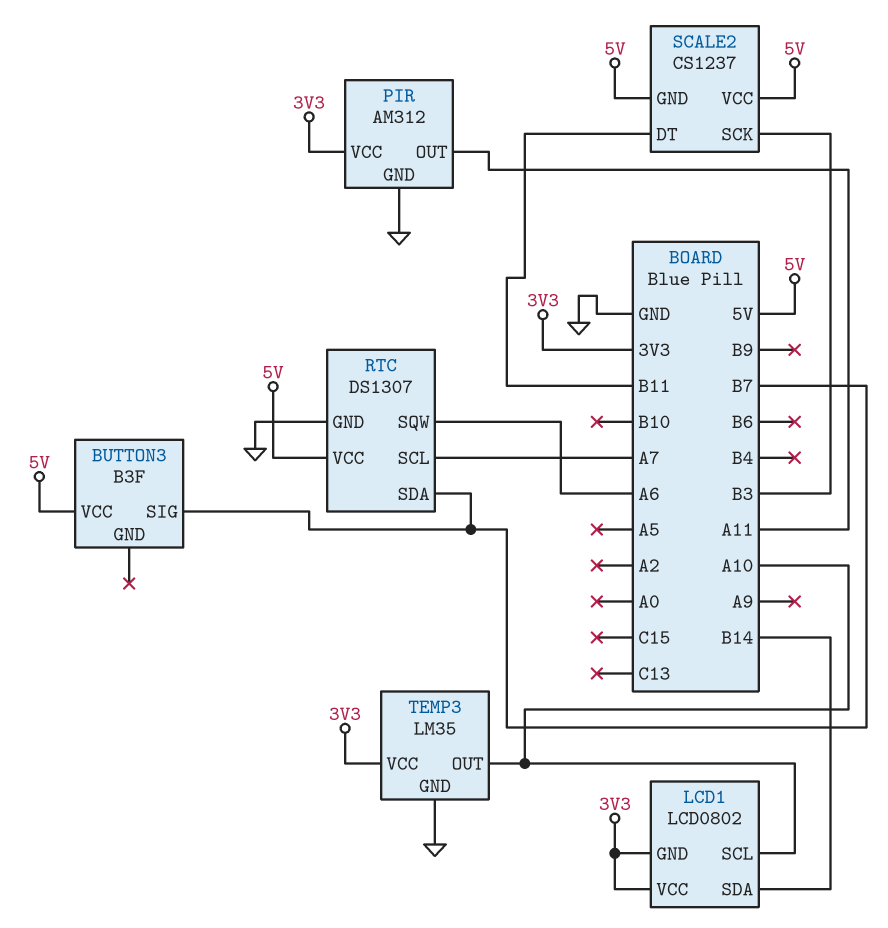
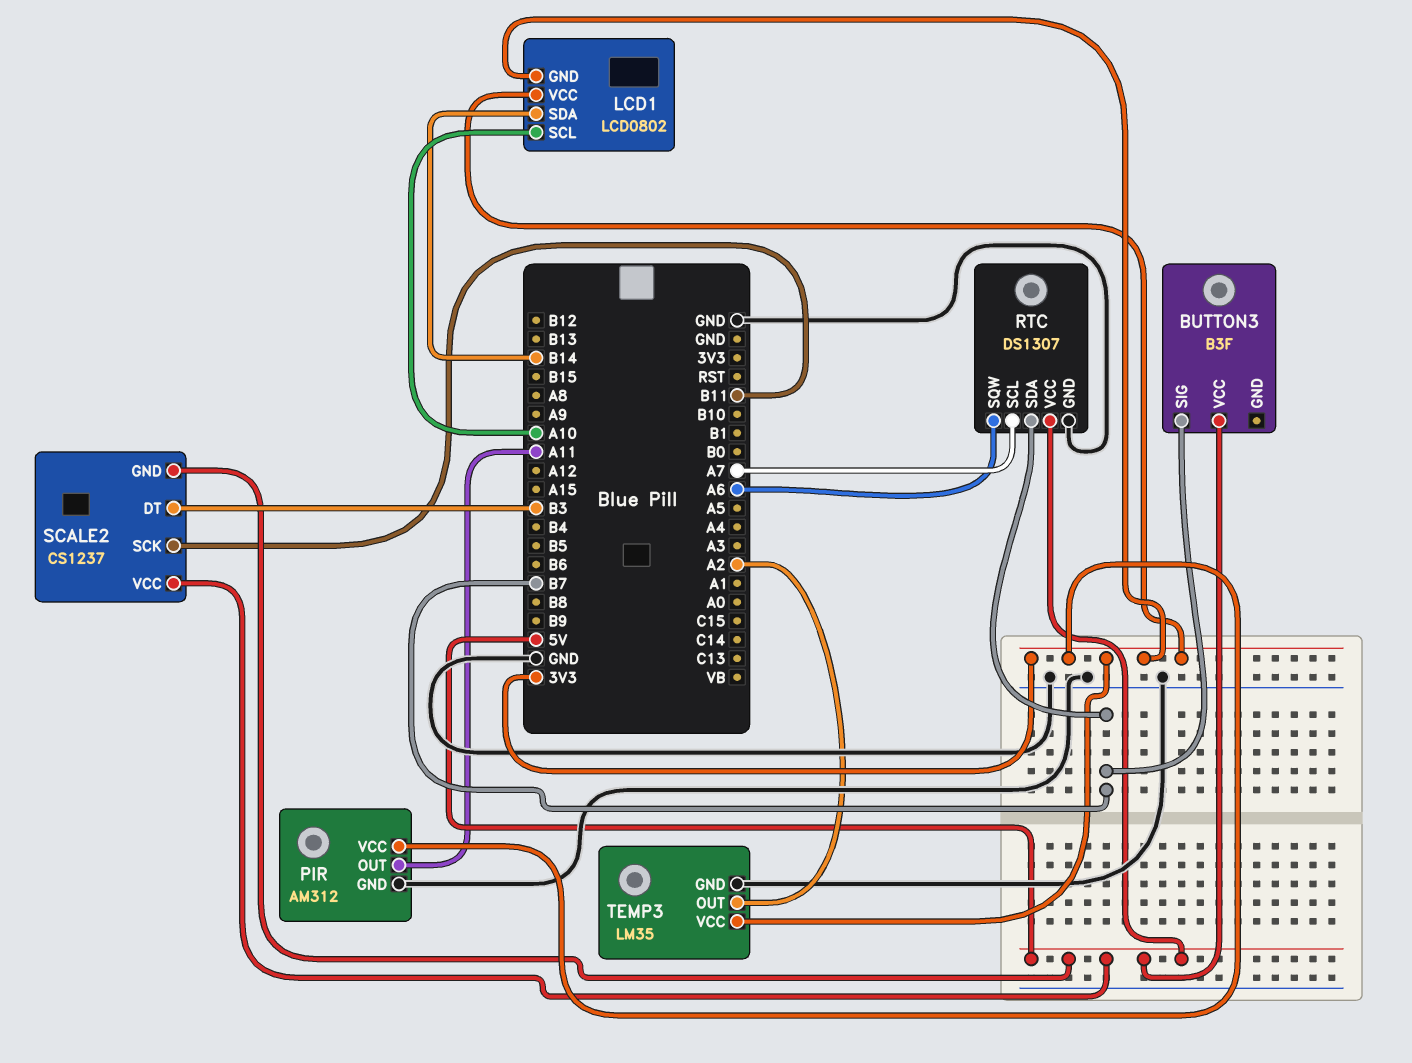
SCALE2 pin DT: B11 -> B3
SCALE2 pin SCK: B3 -> B11
TEMP3 pin OUT: A10 -> A2

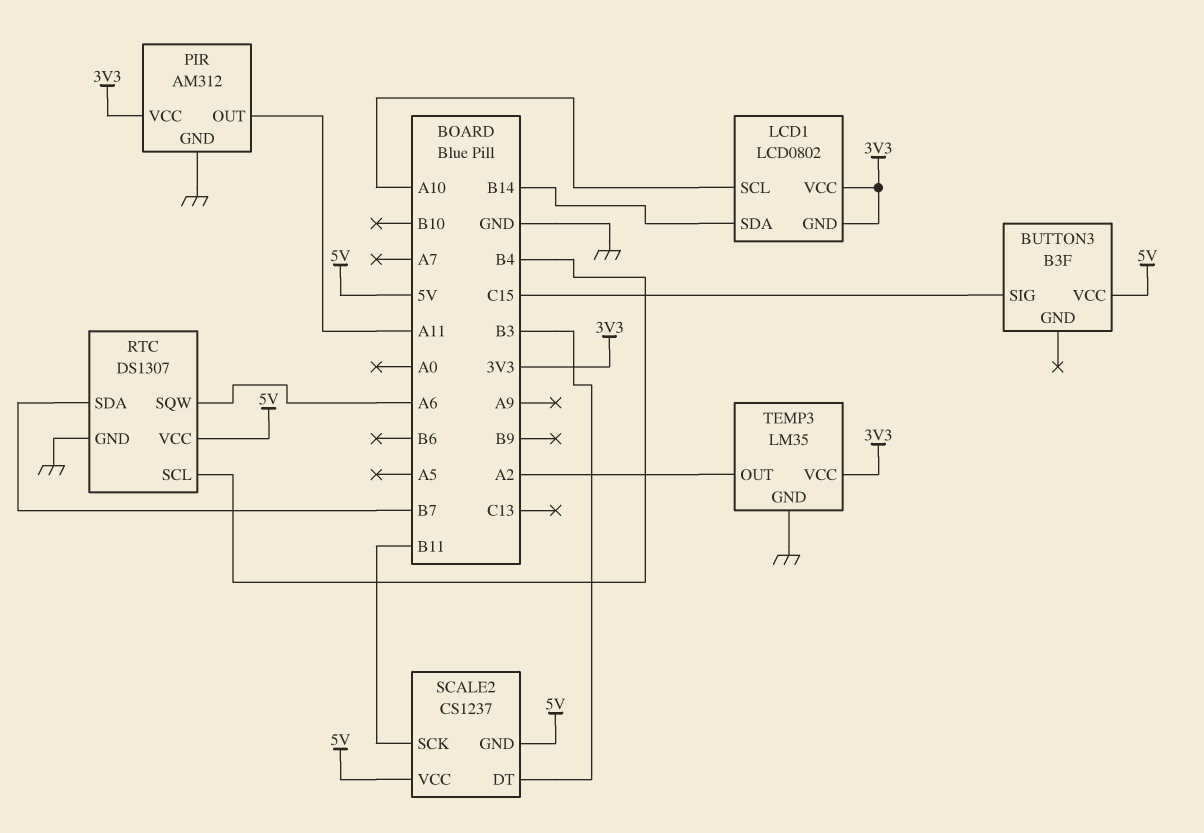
BUTTON3 pin SIG: B7 -> C15
RTC pin SCL: A7 -> B4

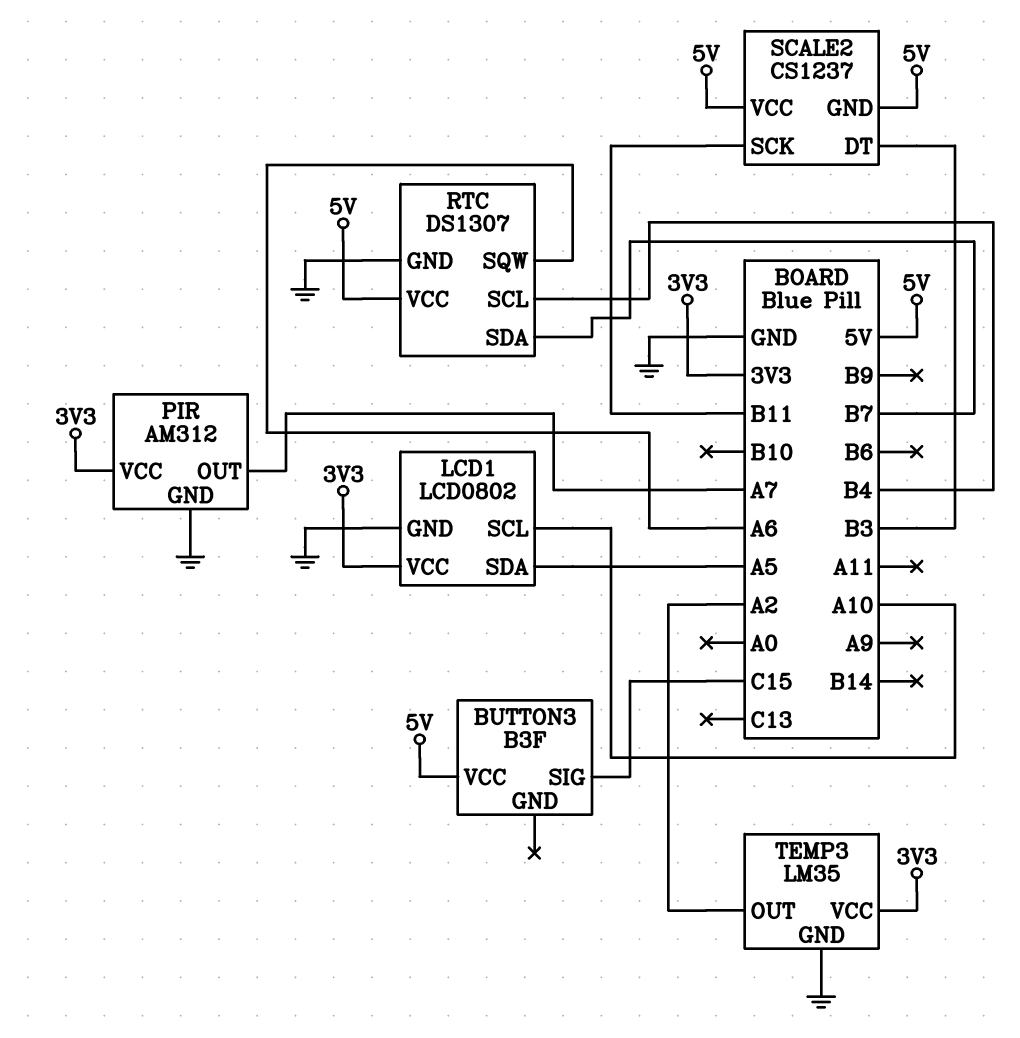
LCD1 pin GND: 3V3 -> GND
LCD1 pin SDA: B14 -> A5
PIR pin OUT: A11 -> A7

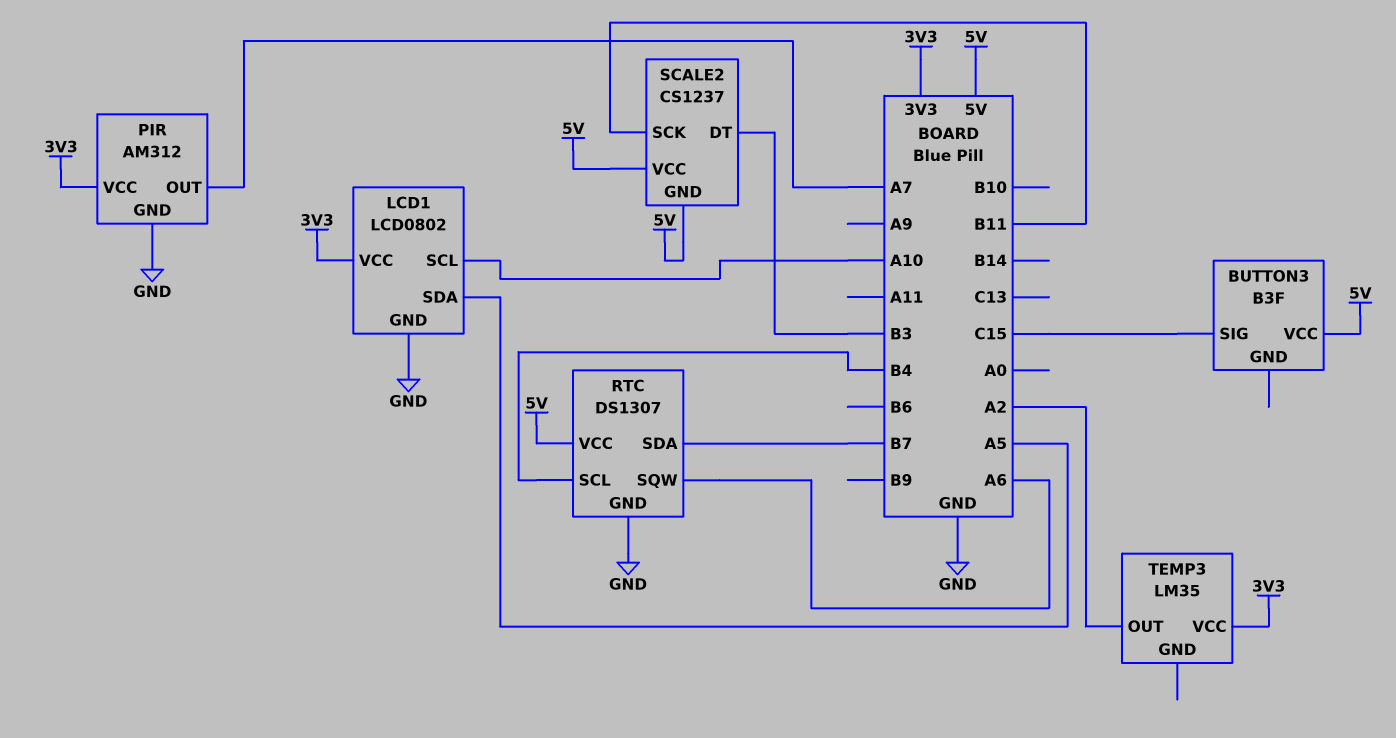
TEMP3 pin GND: GND -> none

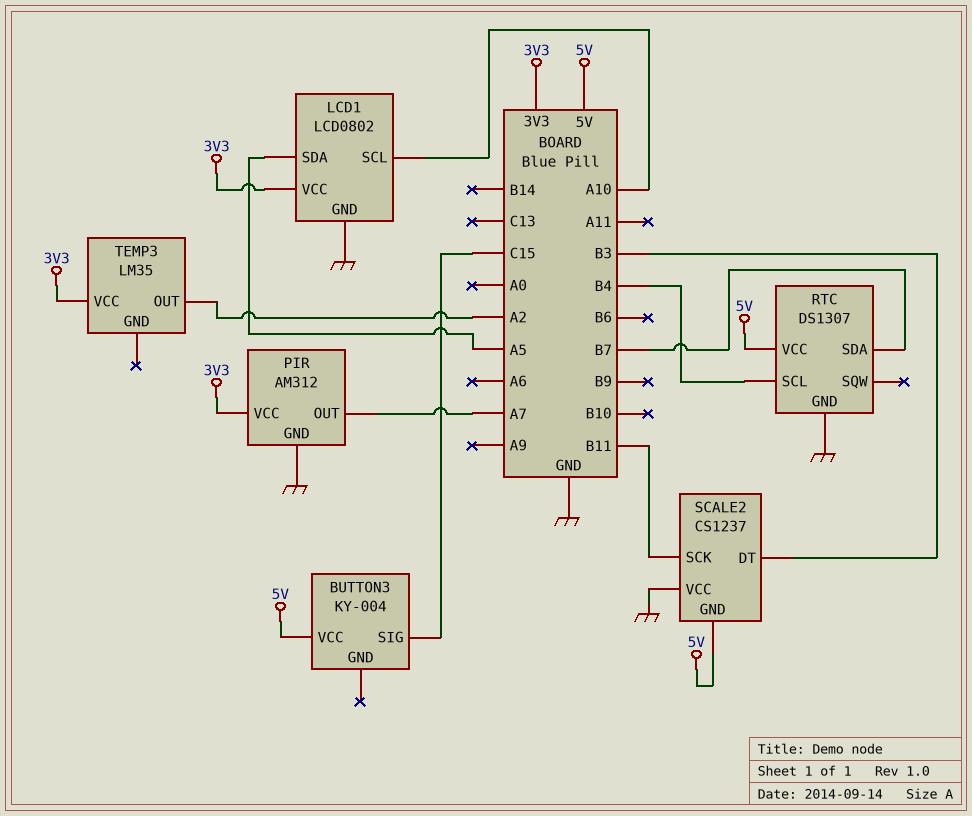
BUTTON3: B3F -> KY-004
RTC pin SQW: A6 -> none
SCALE2 pin VCC: 5V -> GND

